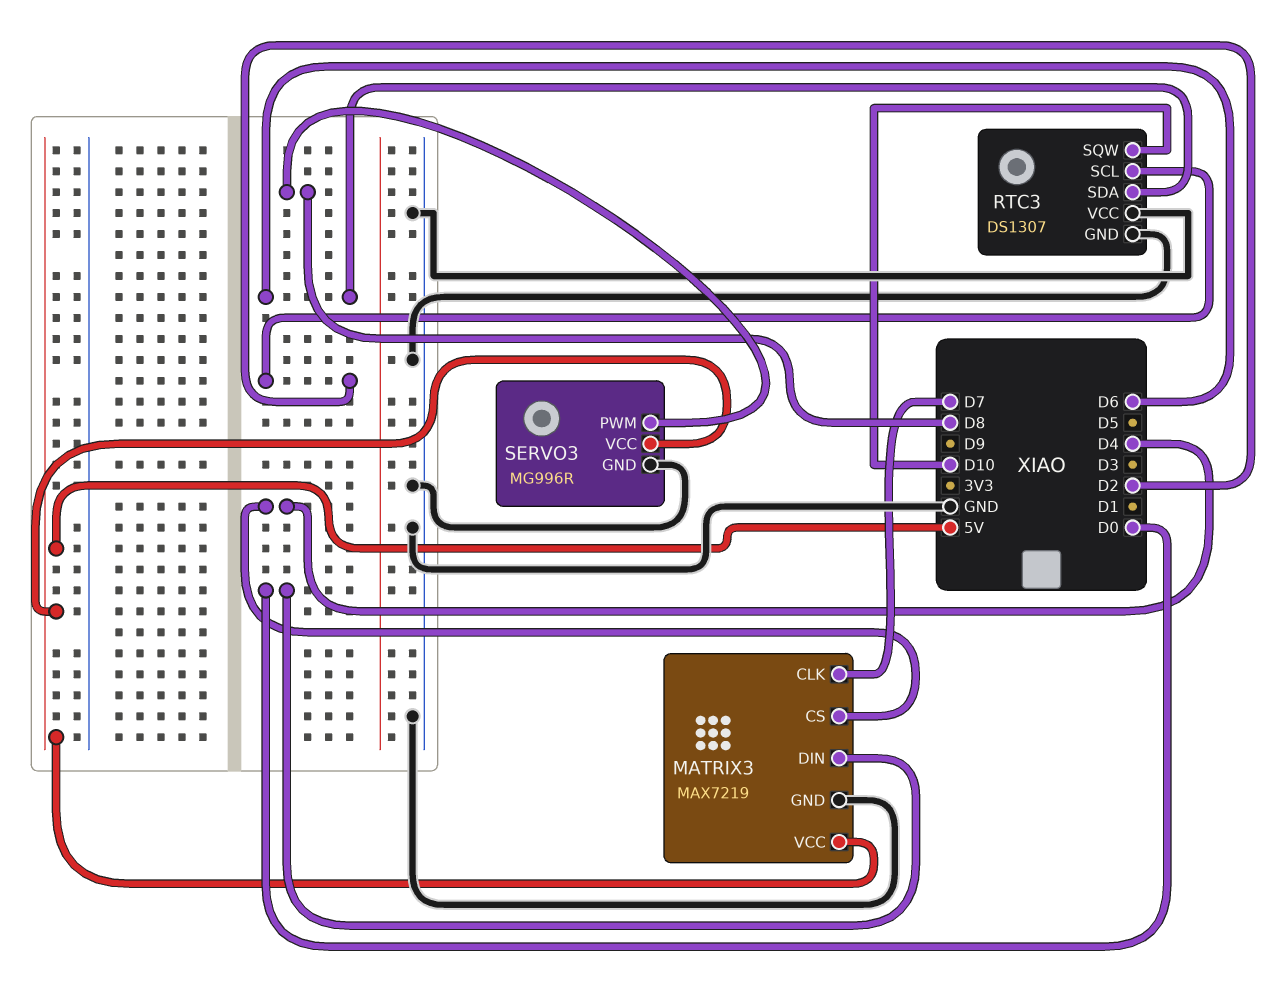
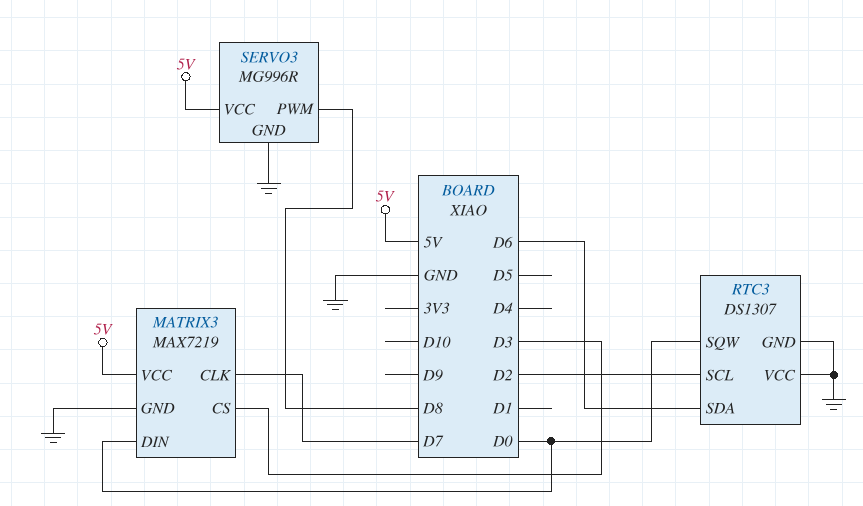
MATRIX3 pin CS: D4 -> D3
RTC3 pin SQW: D10 -> D0

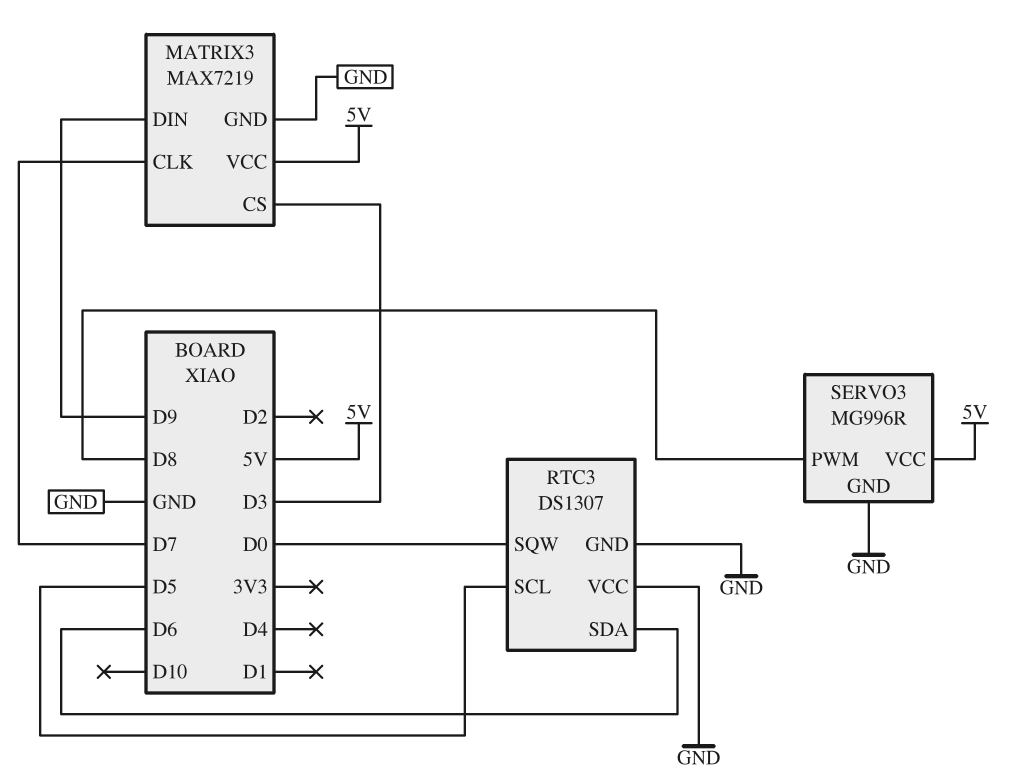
MATRIX3 pin DIN: D0 -> D9
RTC3 pin SCL: D2 -> D5

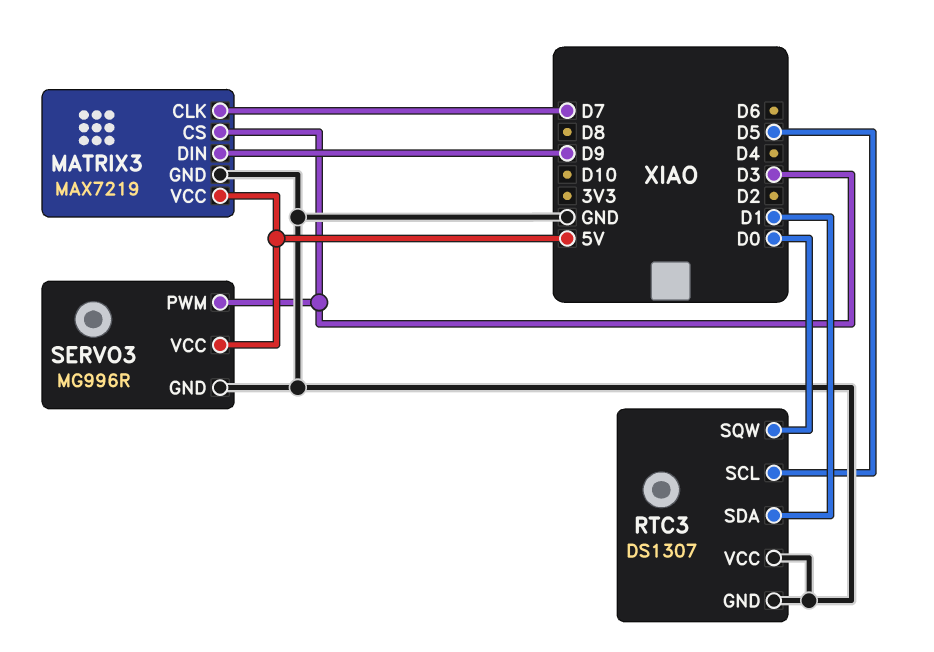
RTC3 pin SDA: D6 -> D1
SERVO3 pin PWM: D8 -> D3

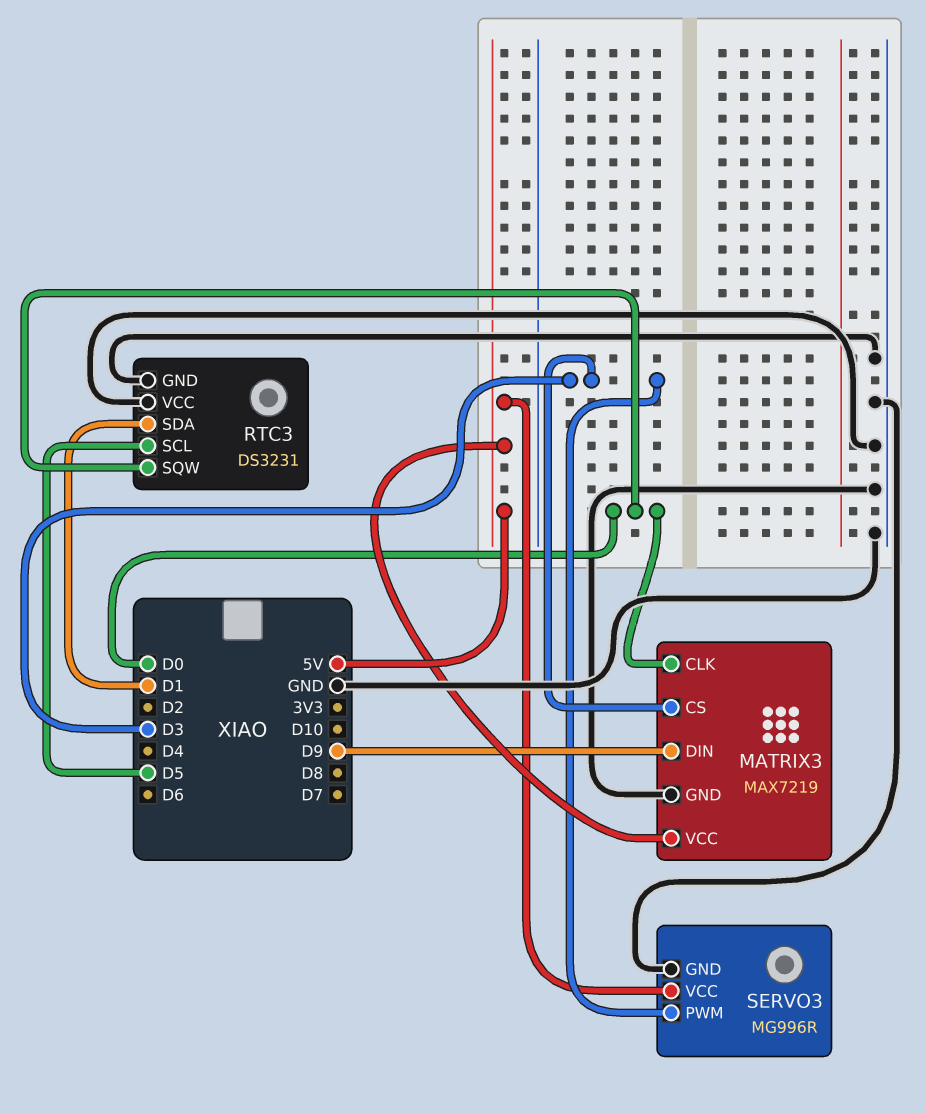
MATRIX3 pin CLK: D7 -> D0
RTC3: DS1307 -> DS3231

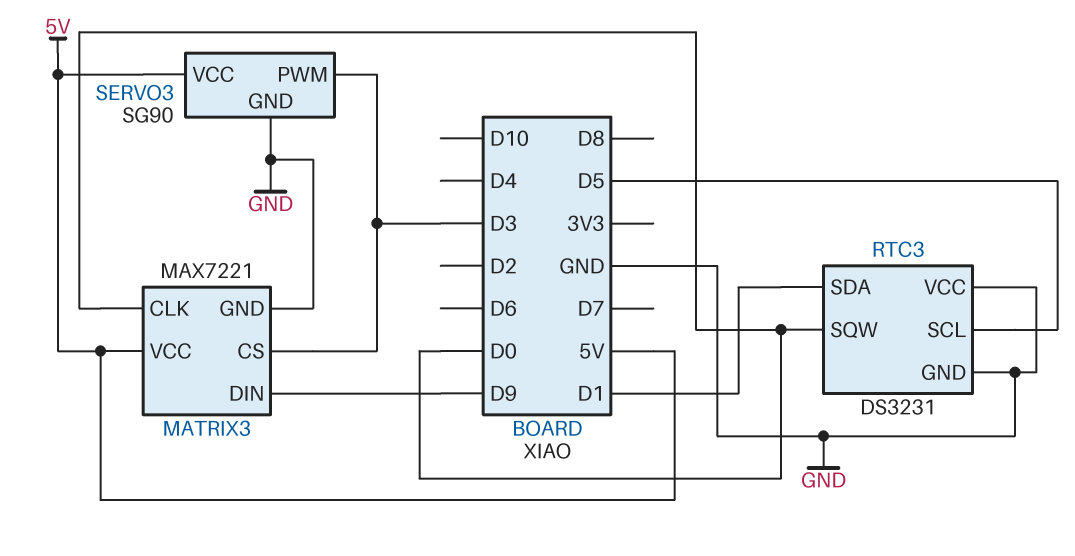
MATRIX3: MAX7219 -> MAX7221
SERVO3: MG996R -> SG90

